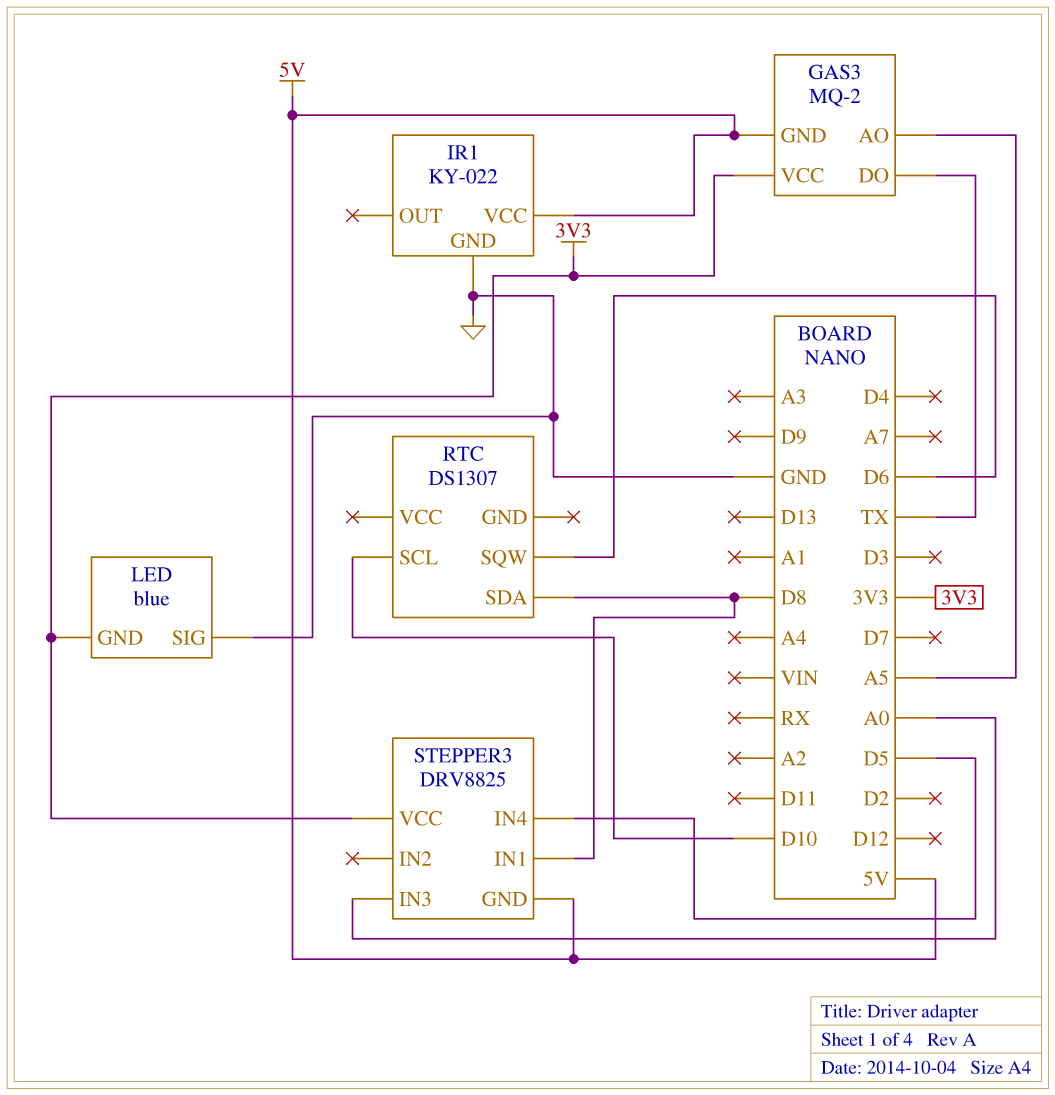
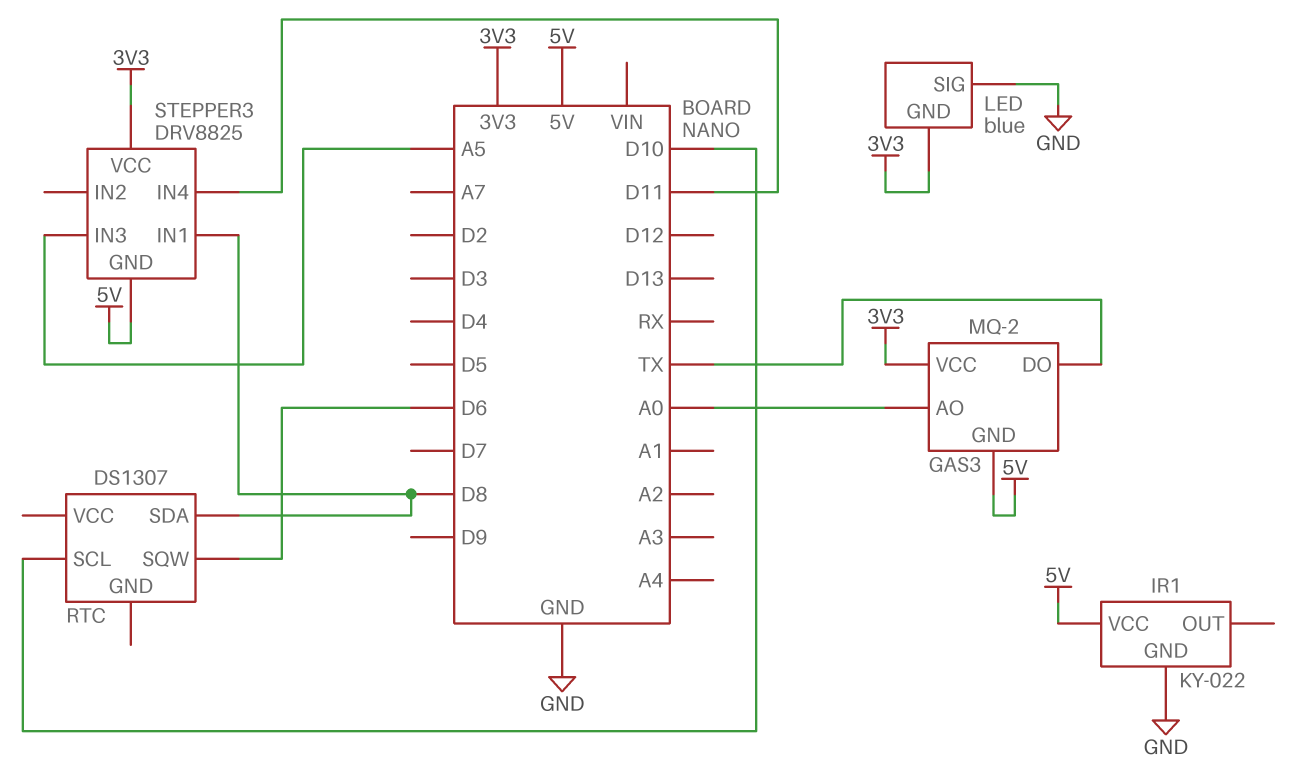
GAS3 pin AO: A5 -> A0
STEPPER3 pin IN3: A0 -> A5
STEPPER3 pin IN4: D5 -> D11

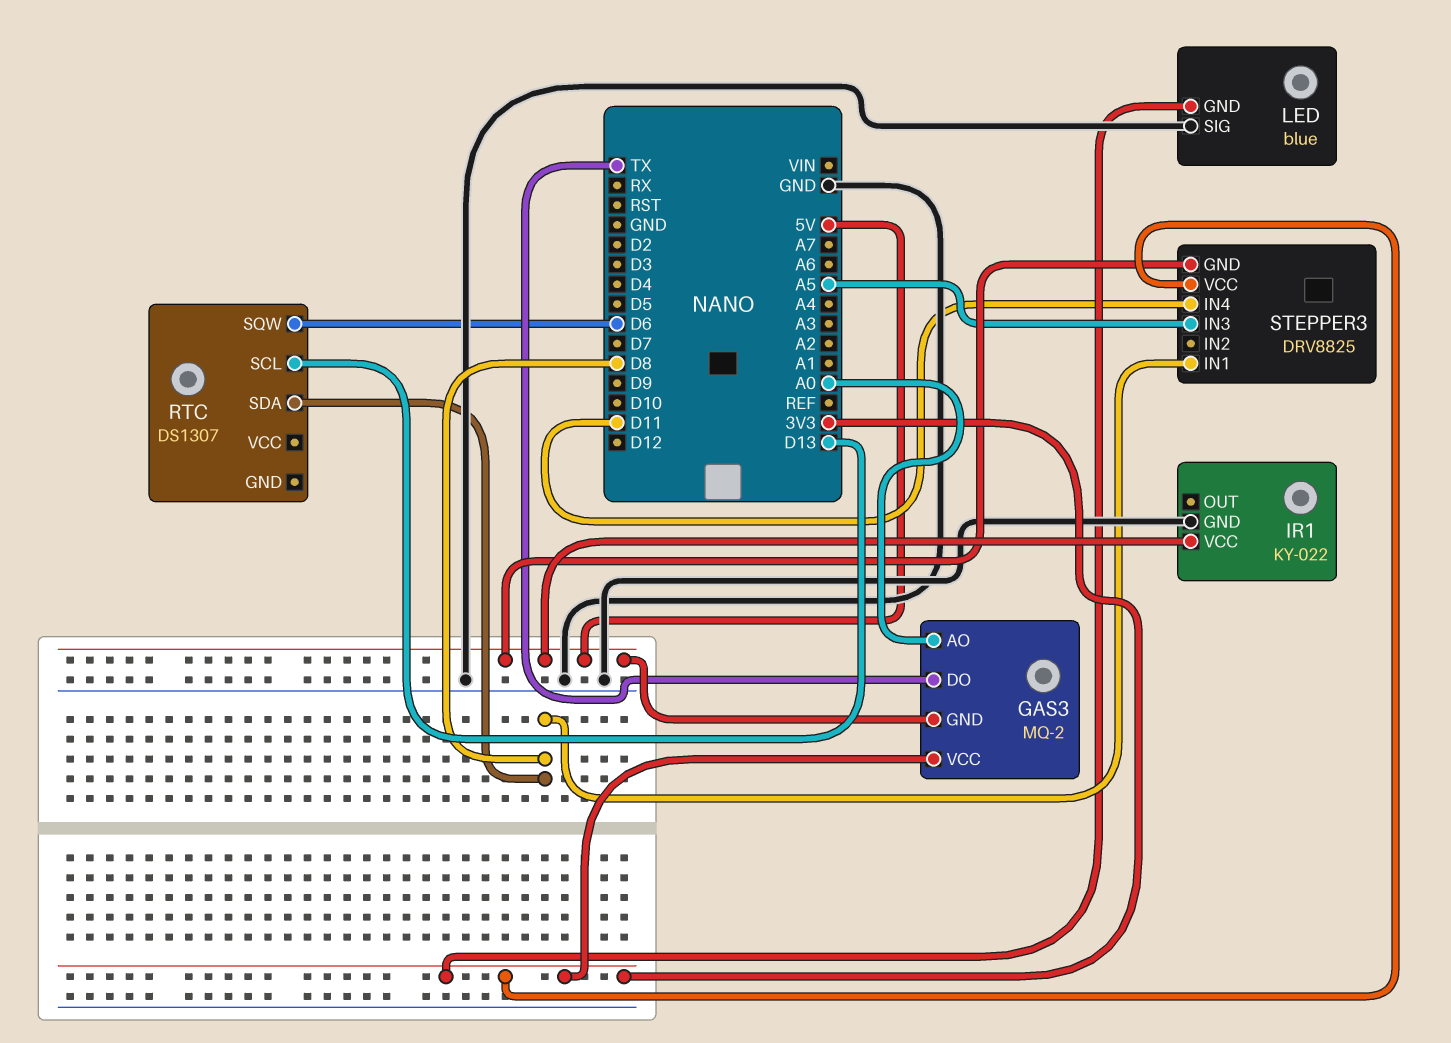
RTC pin SCL: D10 -> D13

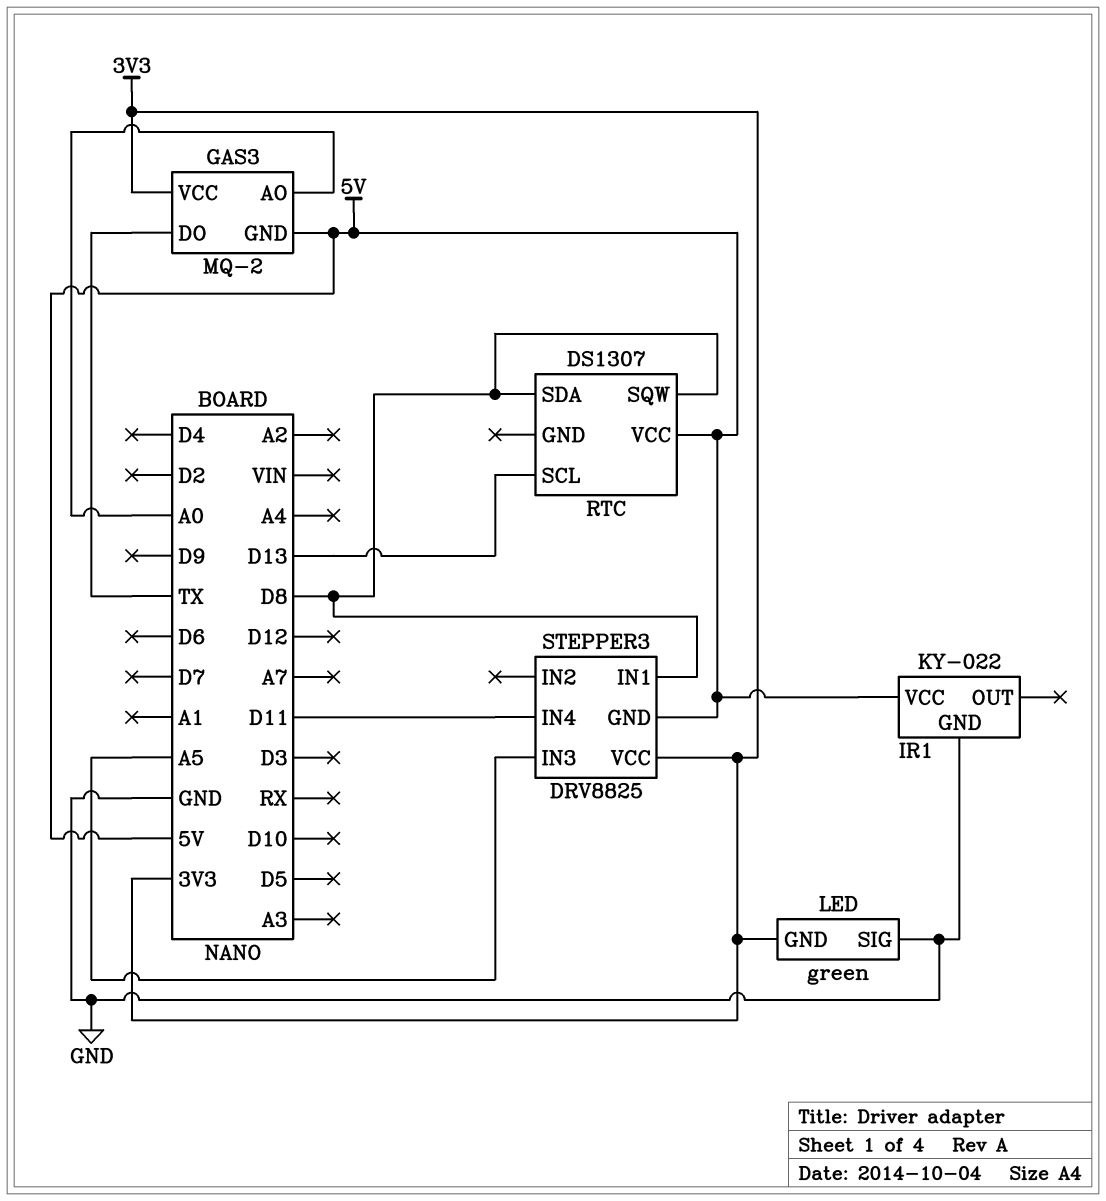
LED: blue -> green
RTC pin SQW: D6 -> D8
RTC pin VCC: none -> 5V

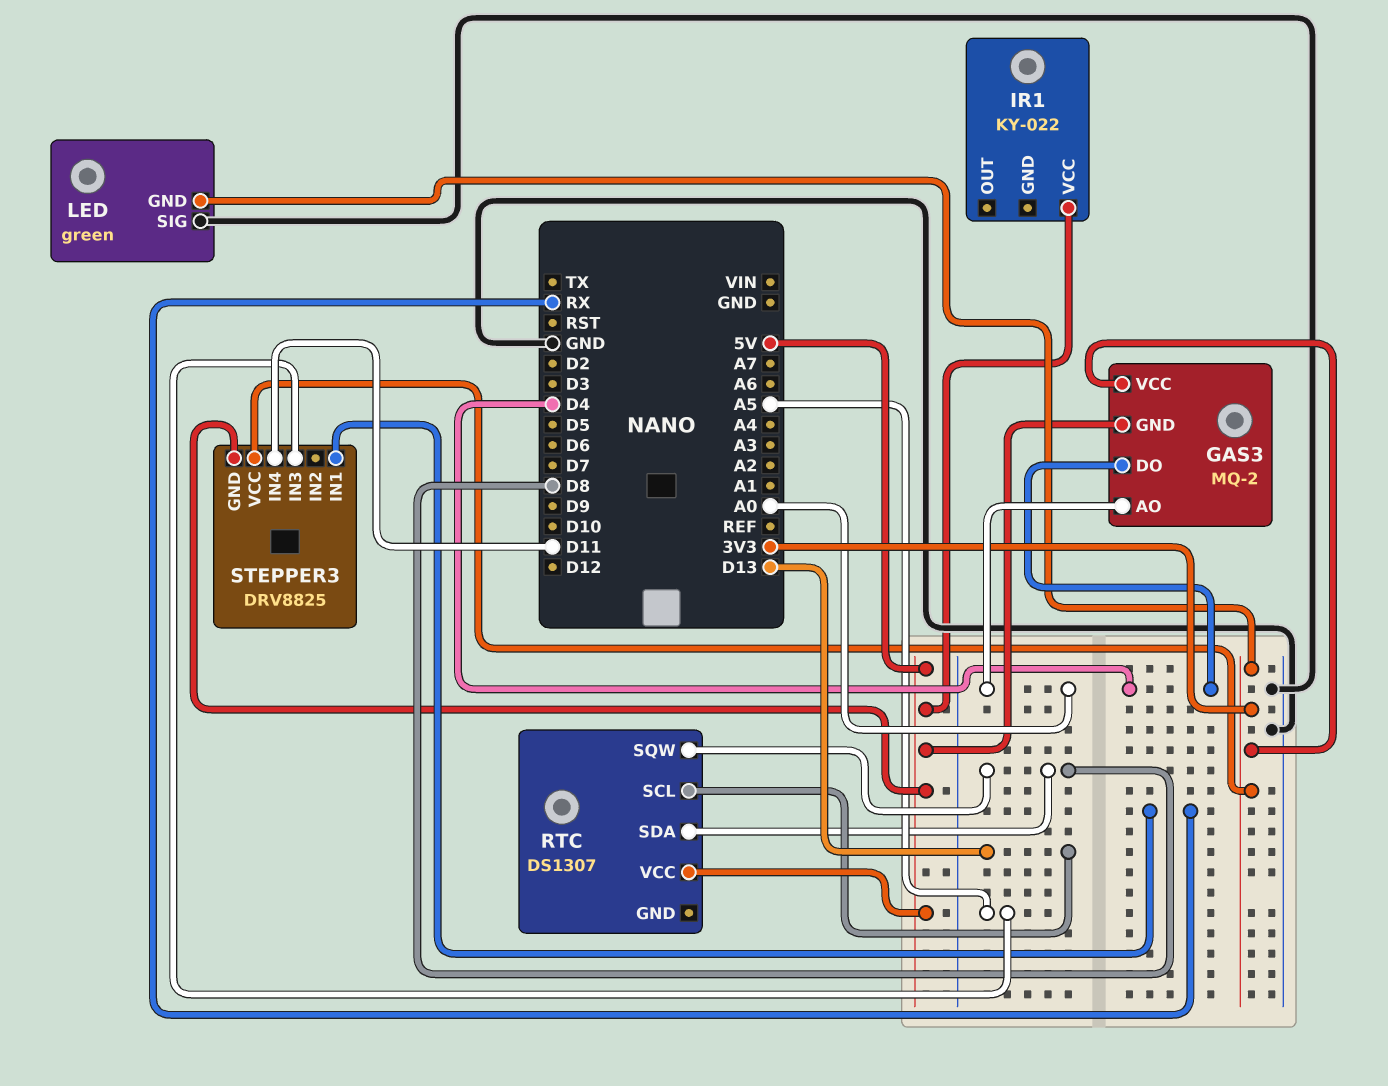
GAS3 pin DO: TX -> D4
IR1 pin GND: GND -> none
STEPPER3 pin IN1: D8 -> RX

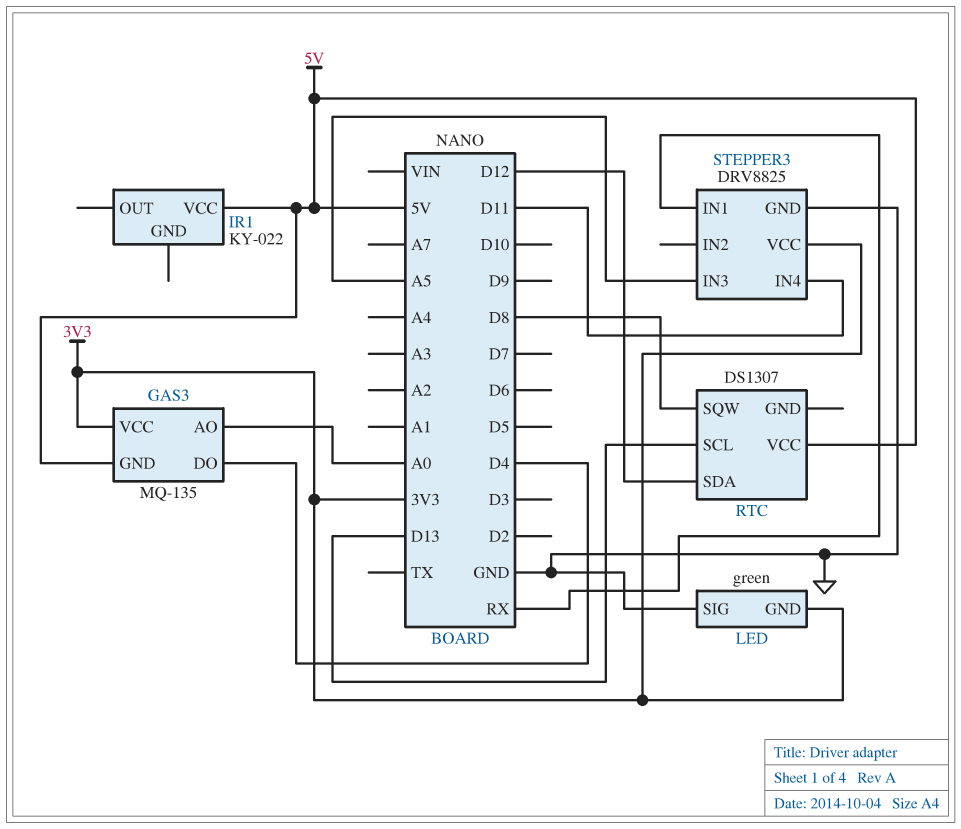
GAS3: MQ-2 -> MQ-135
RTC pin SDA: D8 -> D12
STEPPER3 pin GND: 5V -> GND

